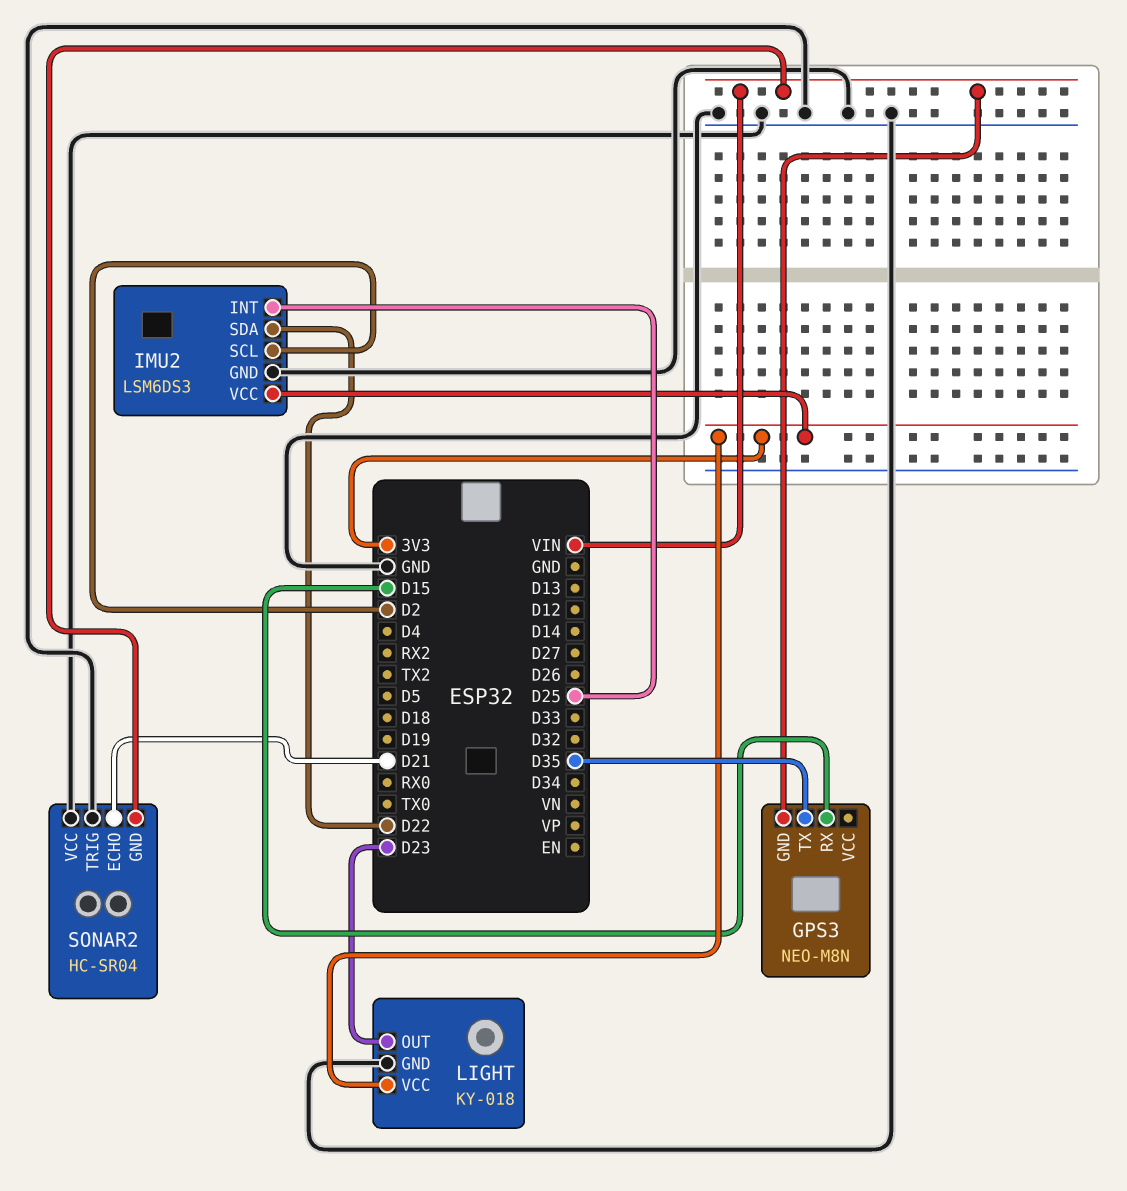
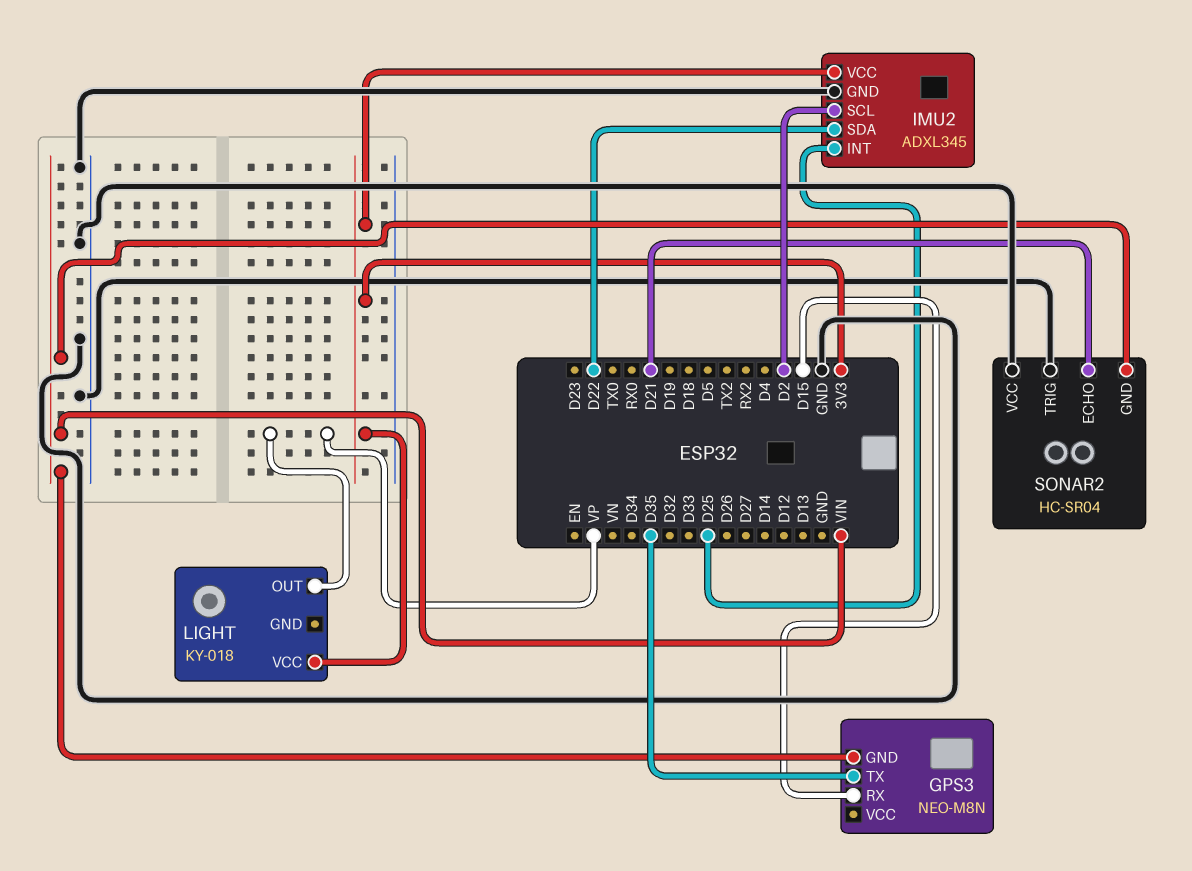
IMU2: LSM6DS3 -> ADXL345
LIGHT pin GND: GND -> none
LIGHT pin OUT: D23 -> VP

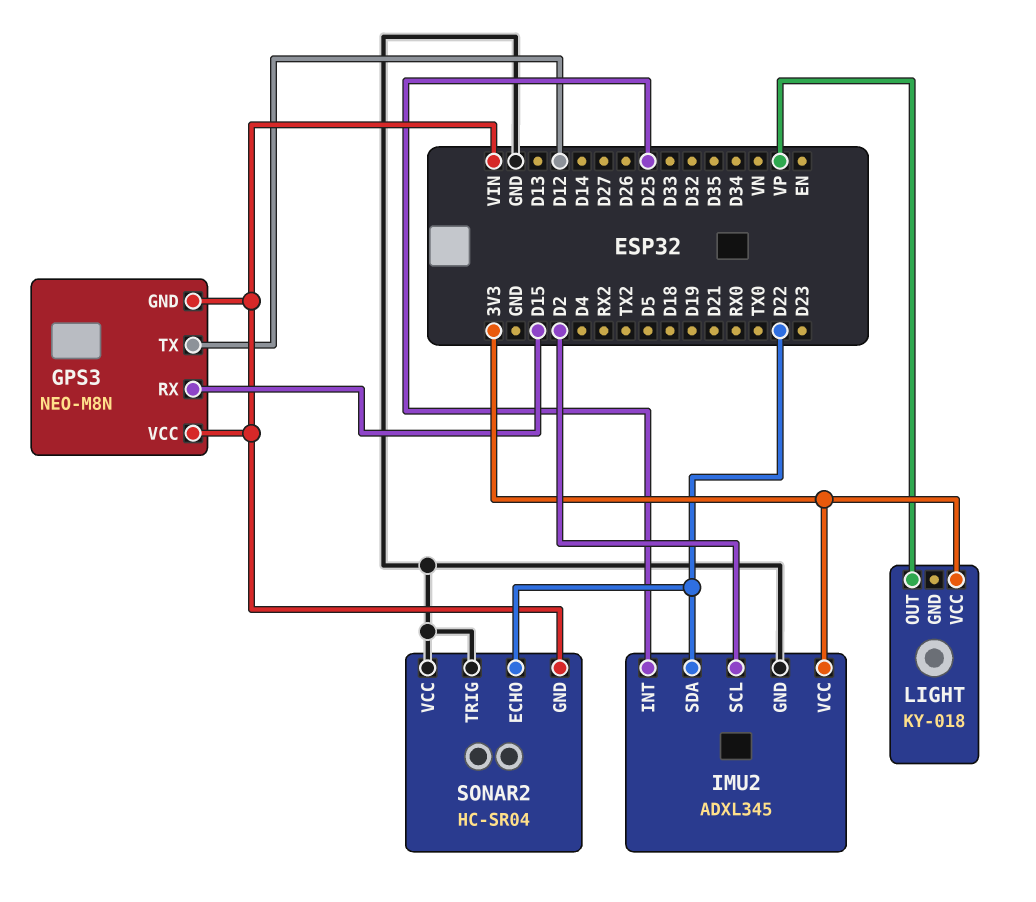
GPS3 pin TX: D35 -> D12
GPS3 pin VCC: none -> VIN
SONAR2 pin ECHO: D21 -> D22

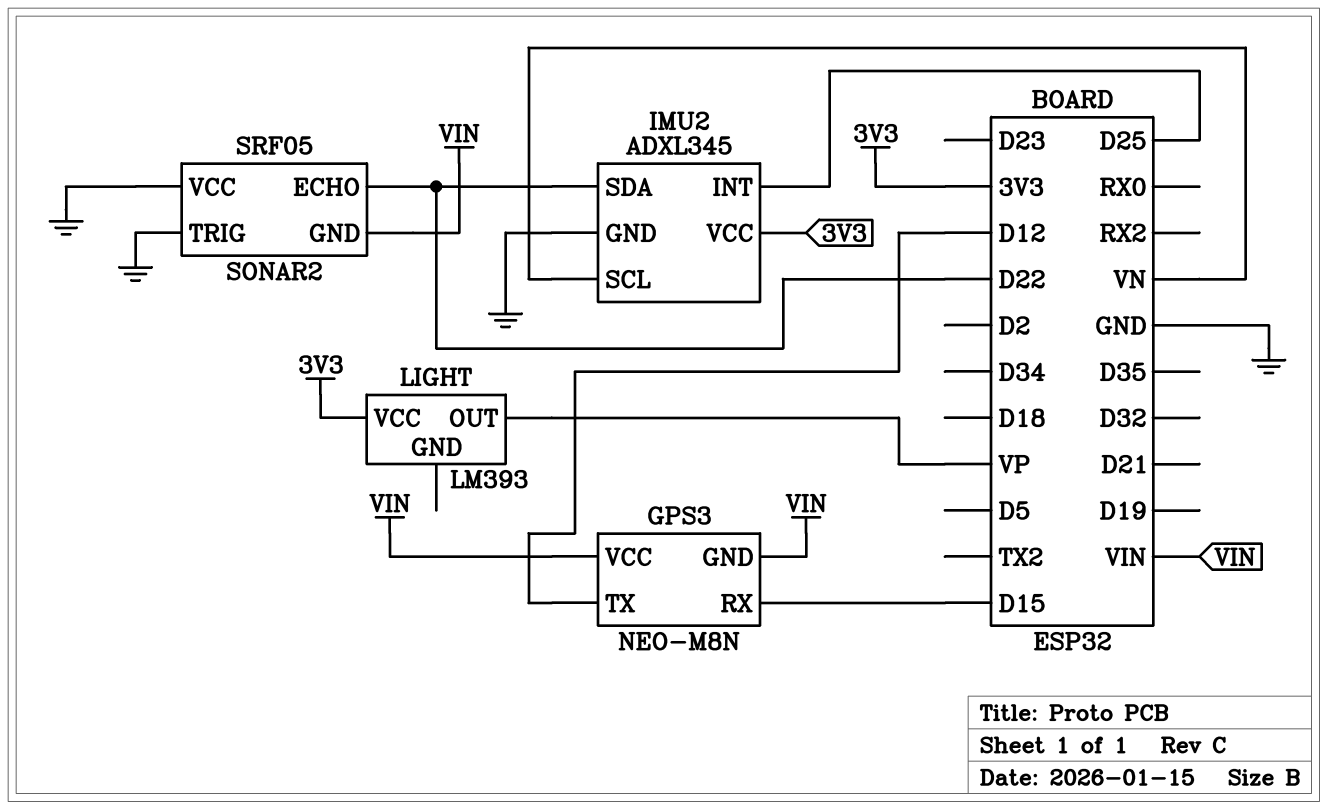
IMU2 pin SCL: D2 -> VN
LIGHT: KY-018 -> LM393
SONAR2: HC-SR04 -> SRF05

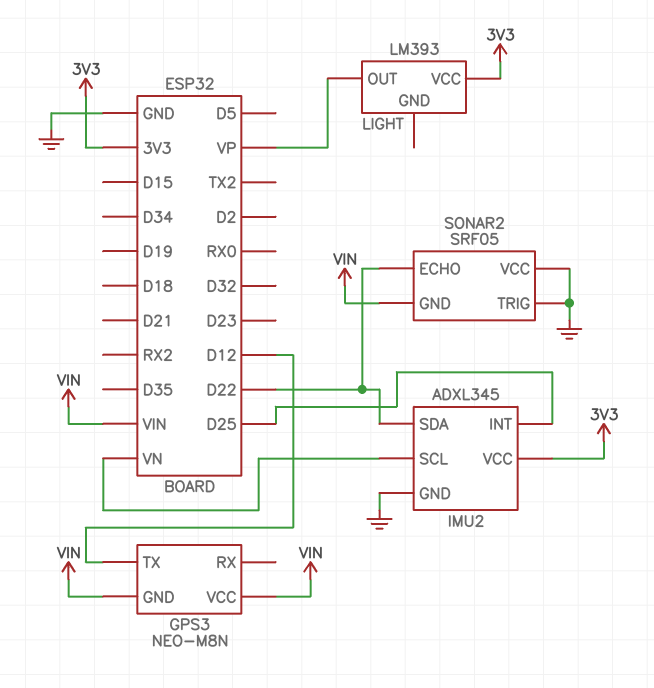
GPS3 pin RX: D15 -> none

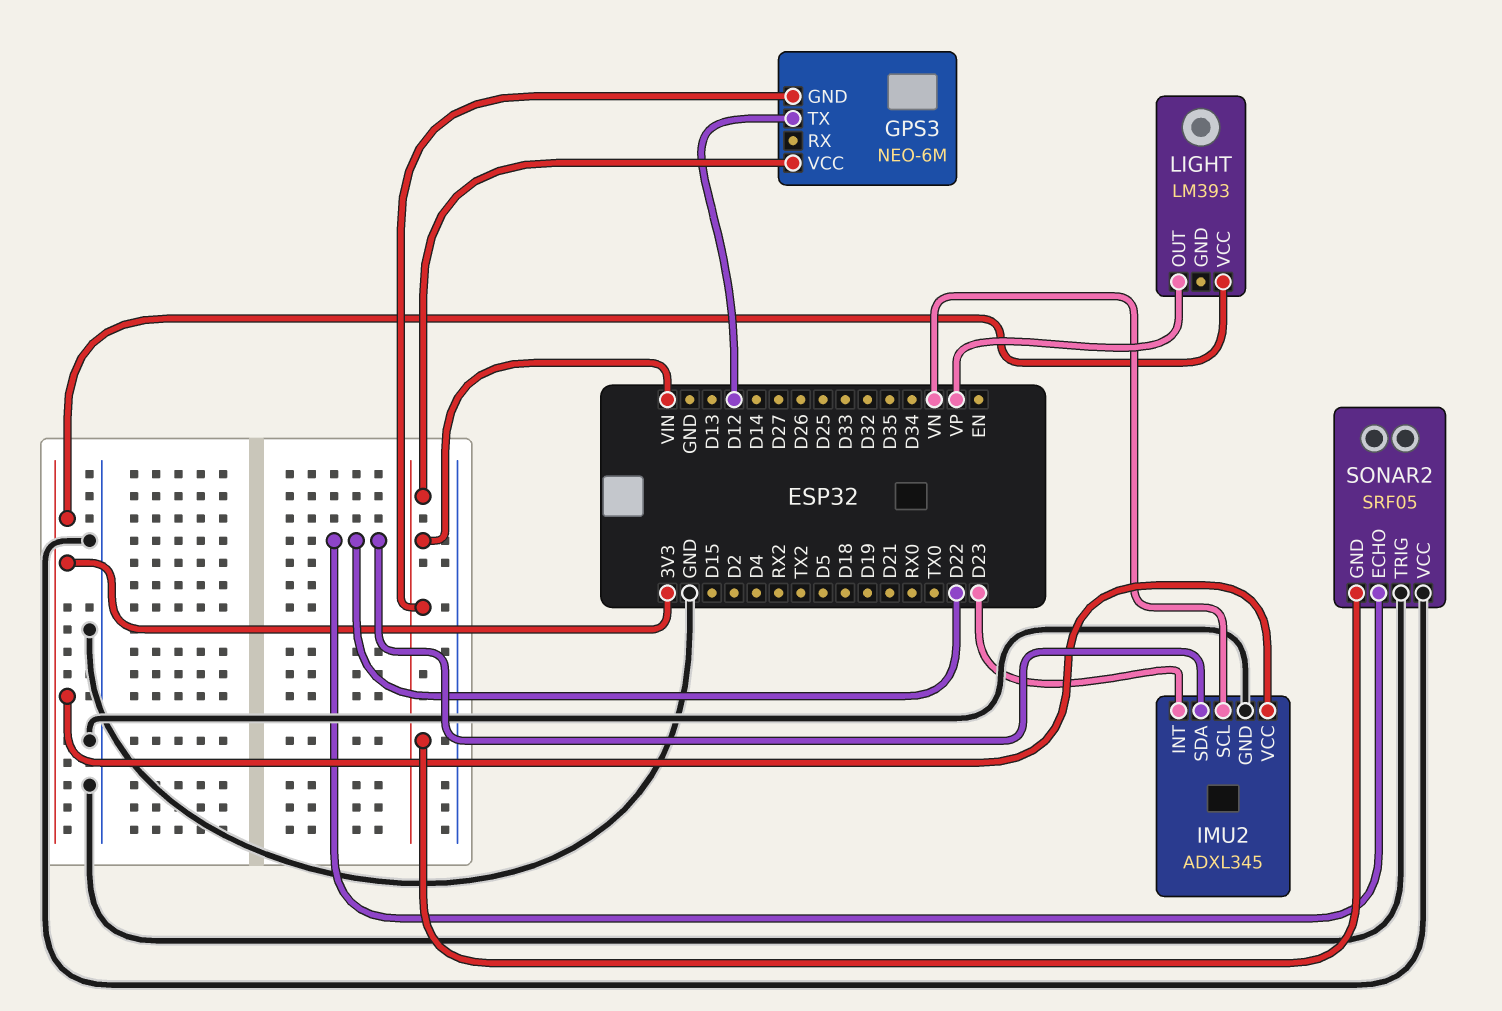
GPS3: NEO-M8N -> NEO-6M
IMU2 pin INT: D25 -> D23

